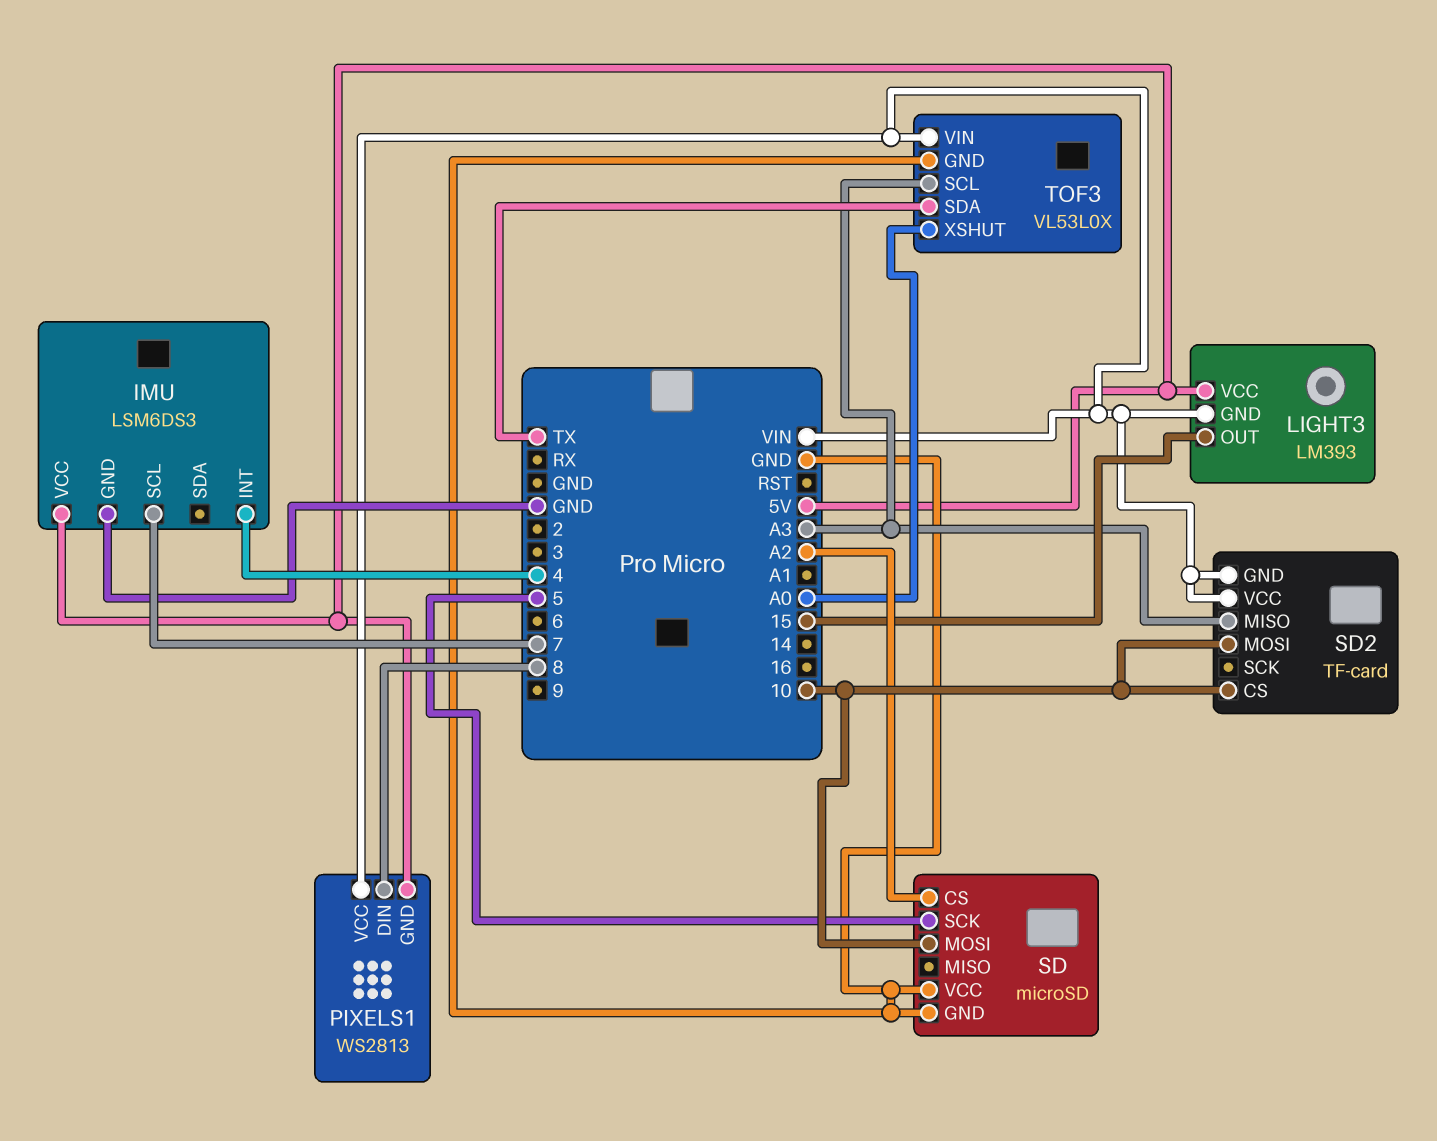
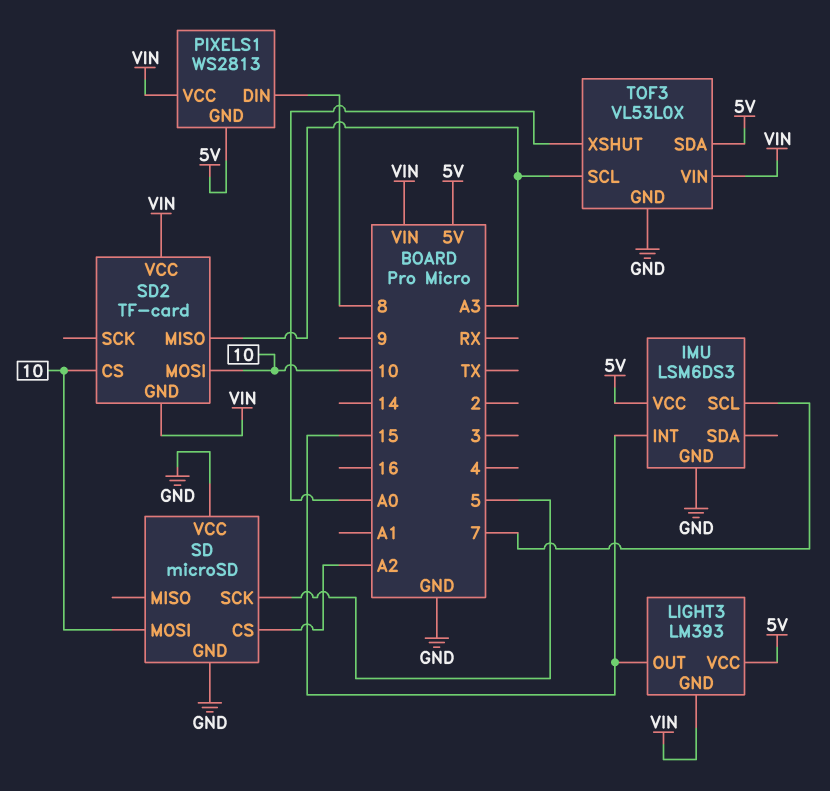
IMU pin INT: 4 -> 15
TOF3 pin SDA: TX -> 5V

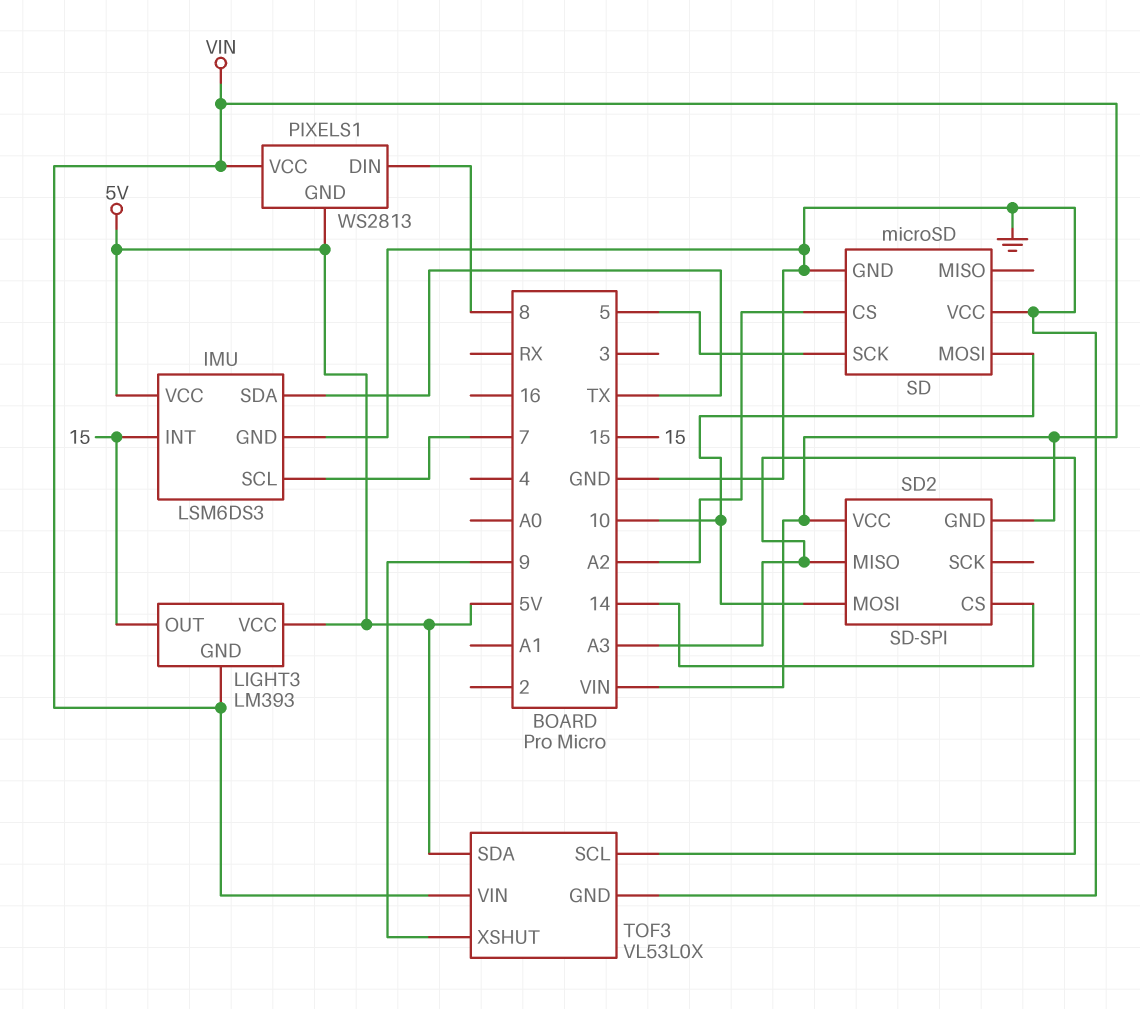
IMU pin SDA: none -> TX
SD2: TF-card -> SD-SPI
SD2 pin CS: 10 -> 14
TOF3 pin XSHUT: A0 -> 9

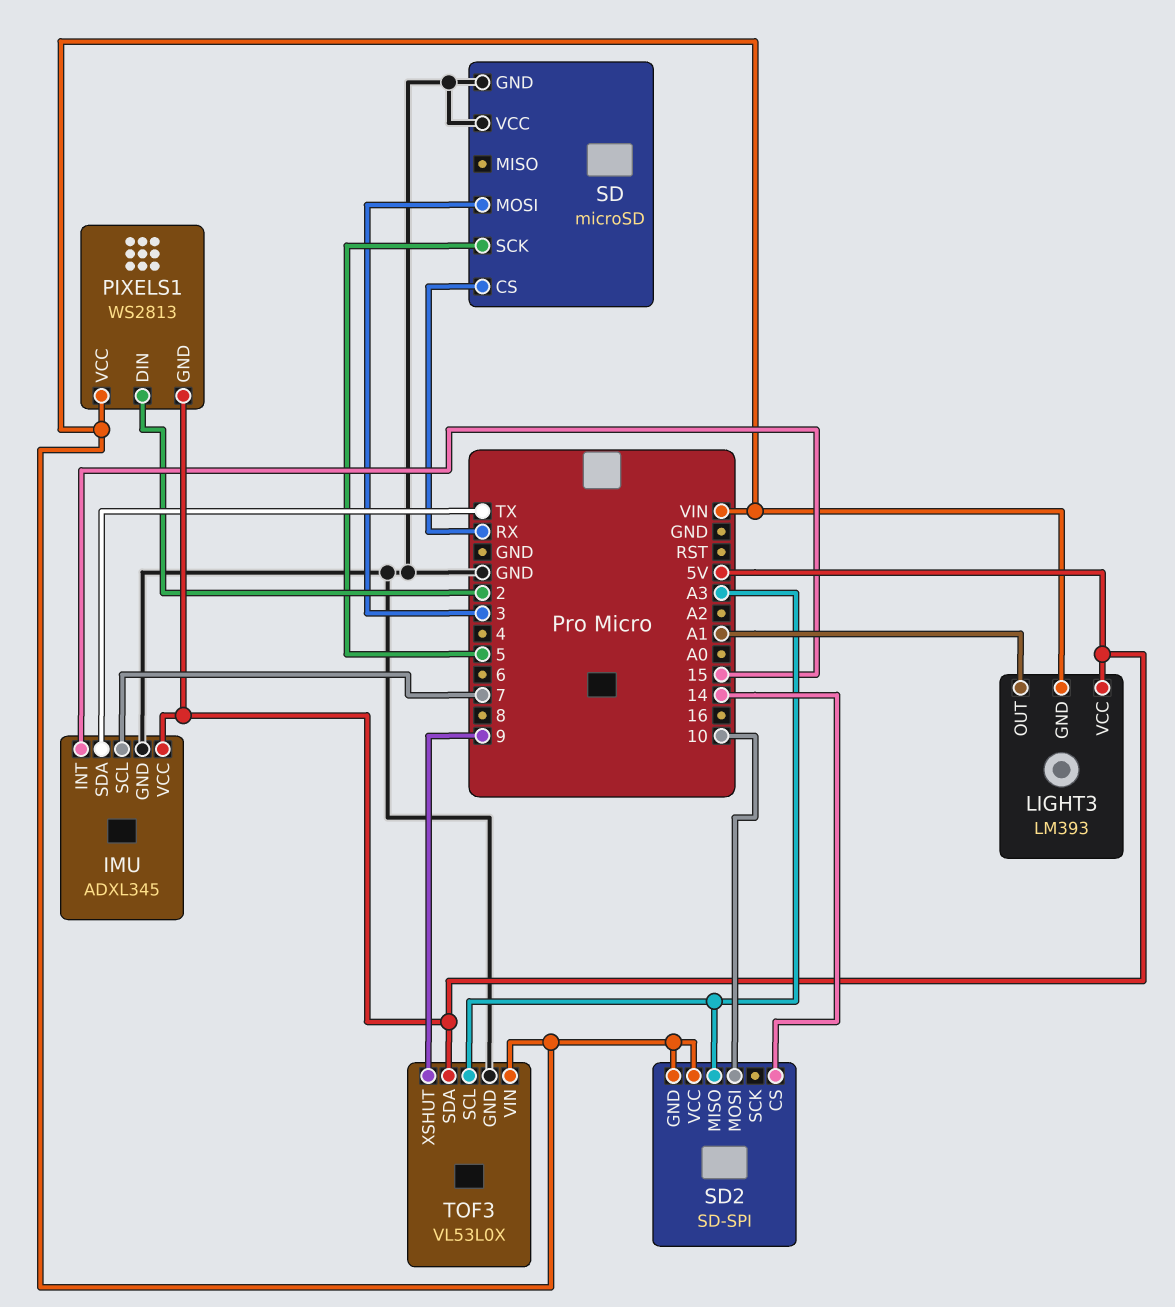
IMU: LSM6DS3 -> ADXL345
LIGHT3 pin OUT: 15 -> A1
PIXELS1 pin DIN: 8 -> 2
SD pin CS: A2 -> RX
SD pin MOSI: 10 -> 3

